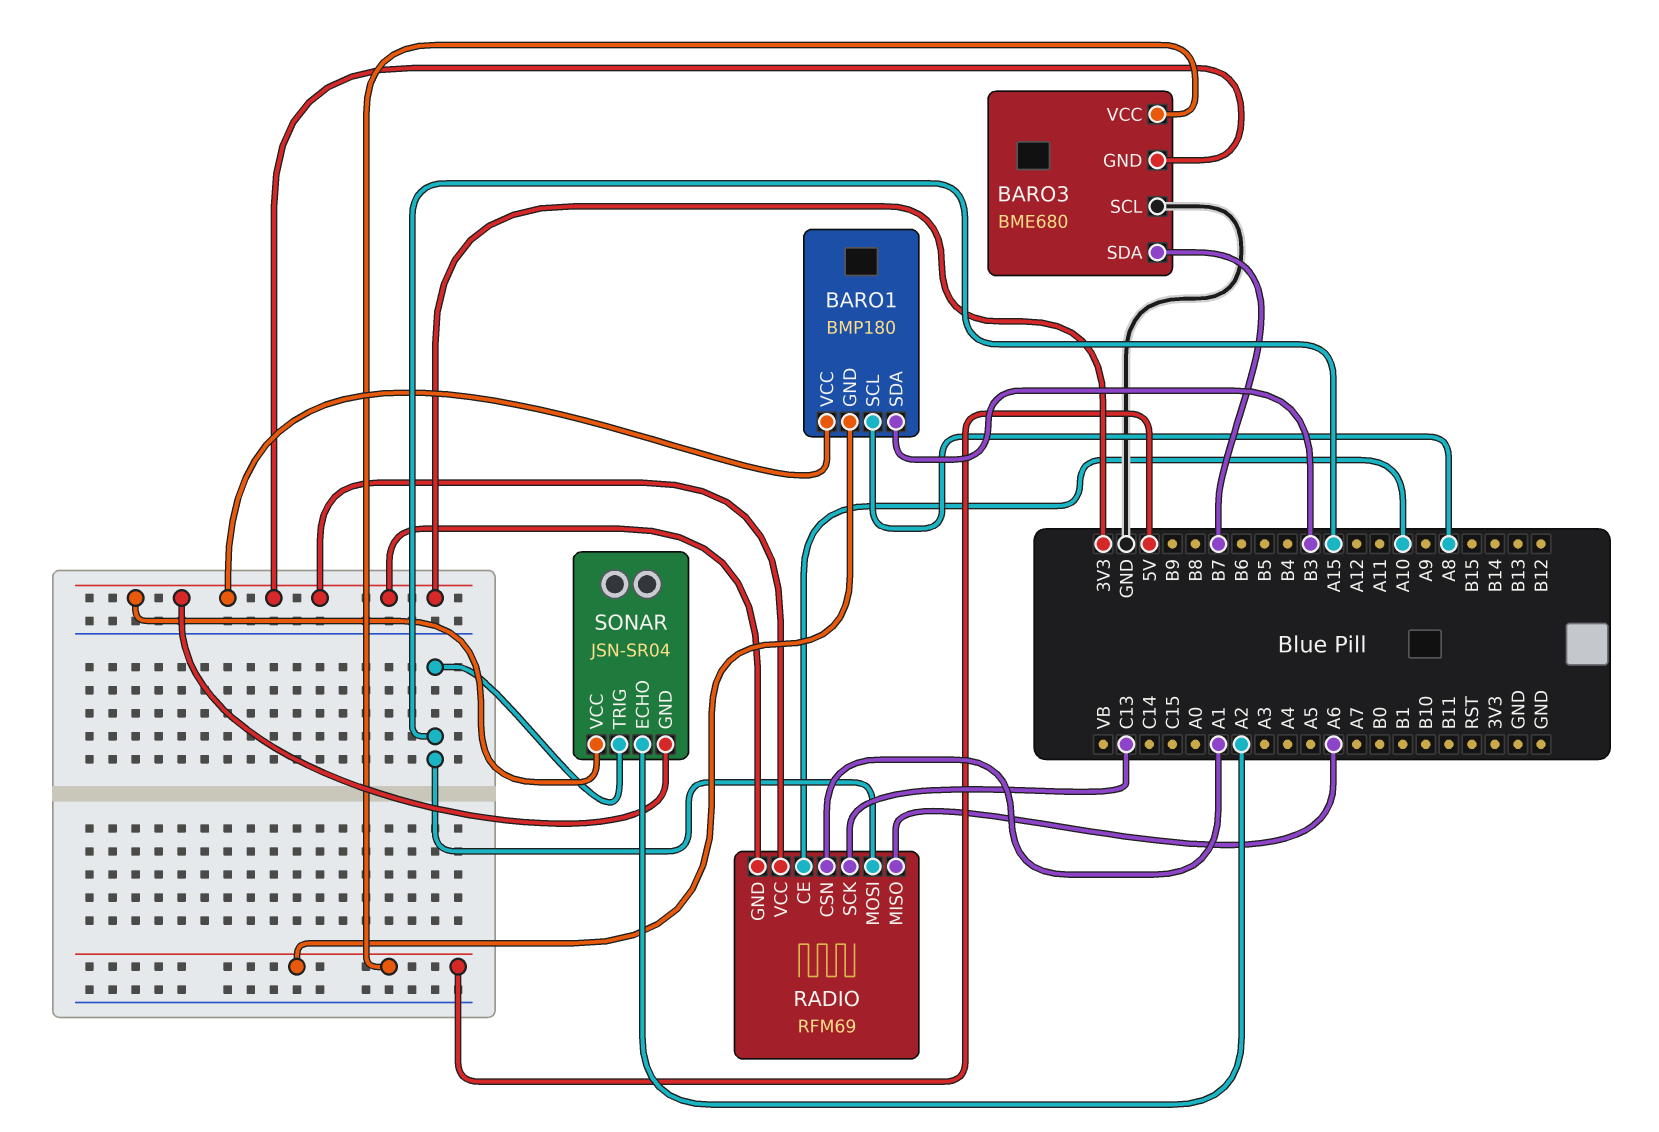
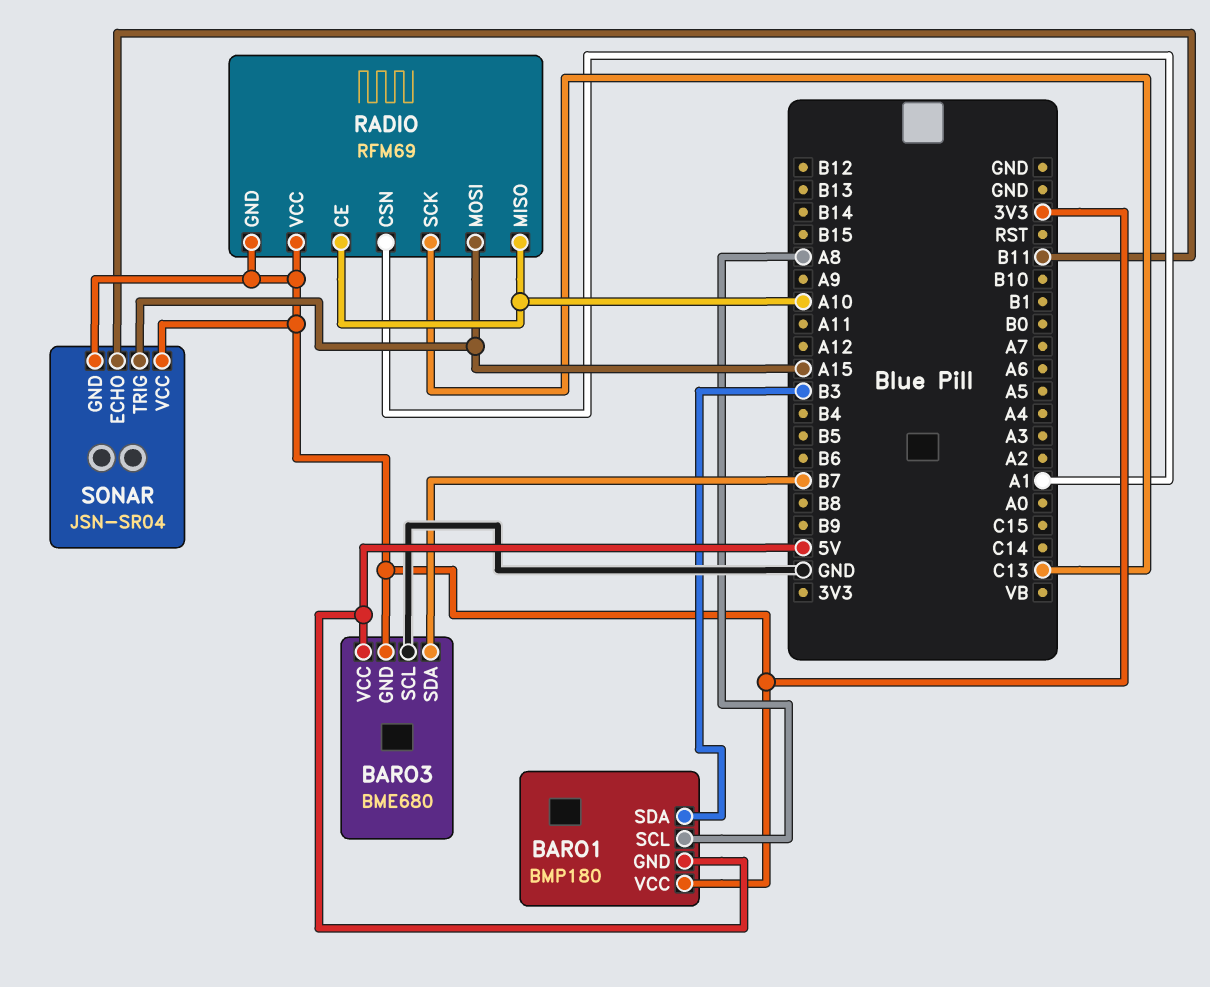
RADIO pin MISO: A6 -> A10
SONAR pin ECHO: A2 -> B11

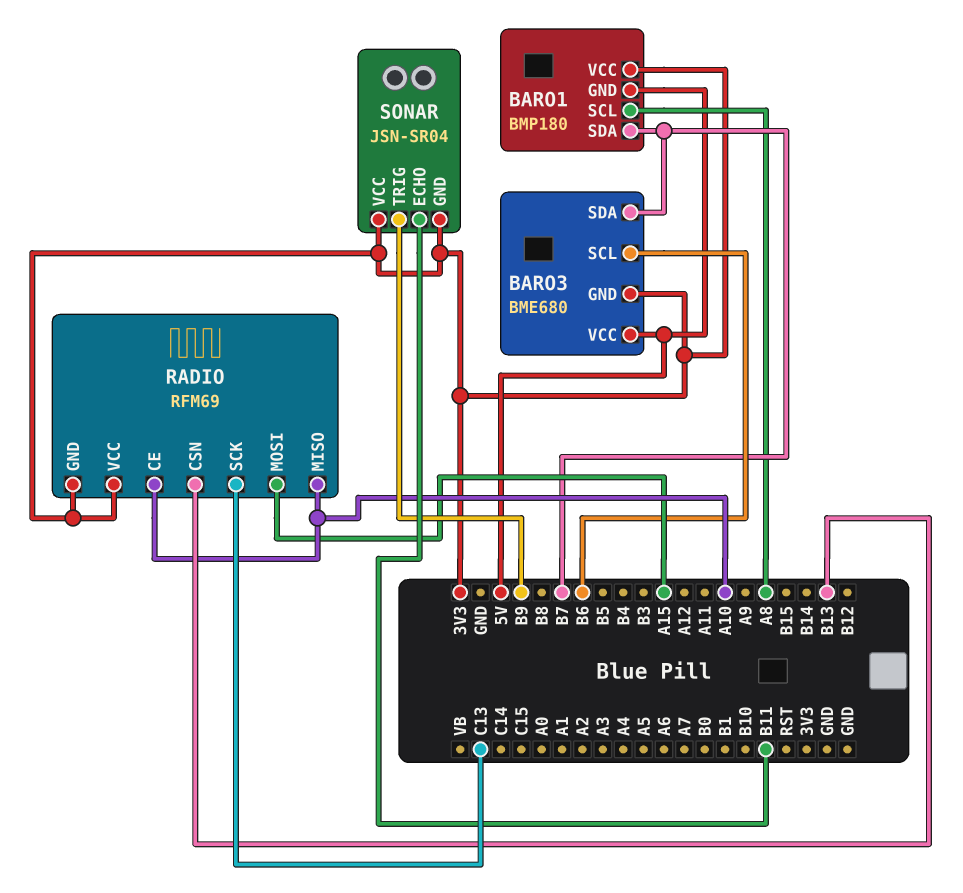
BARO1 pin SDA: B3 -> B7
BARO3 pin SCL: GND -> B6
RADIO pin CSN: A1 -> B13
SONAR pin TRIG: A15 -> B9

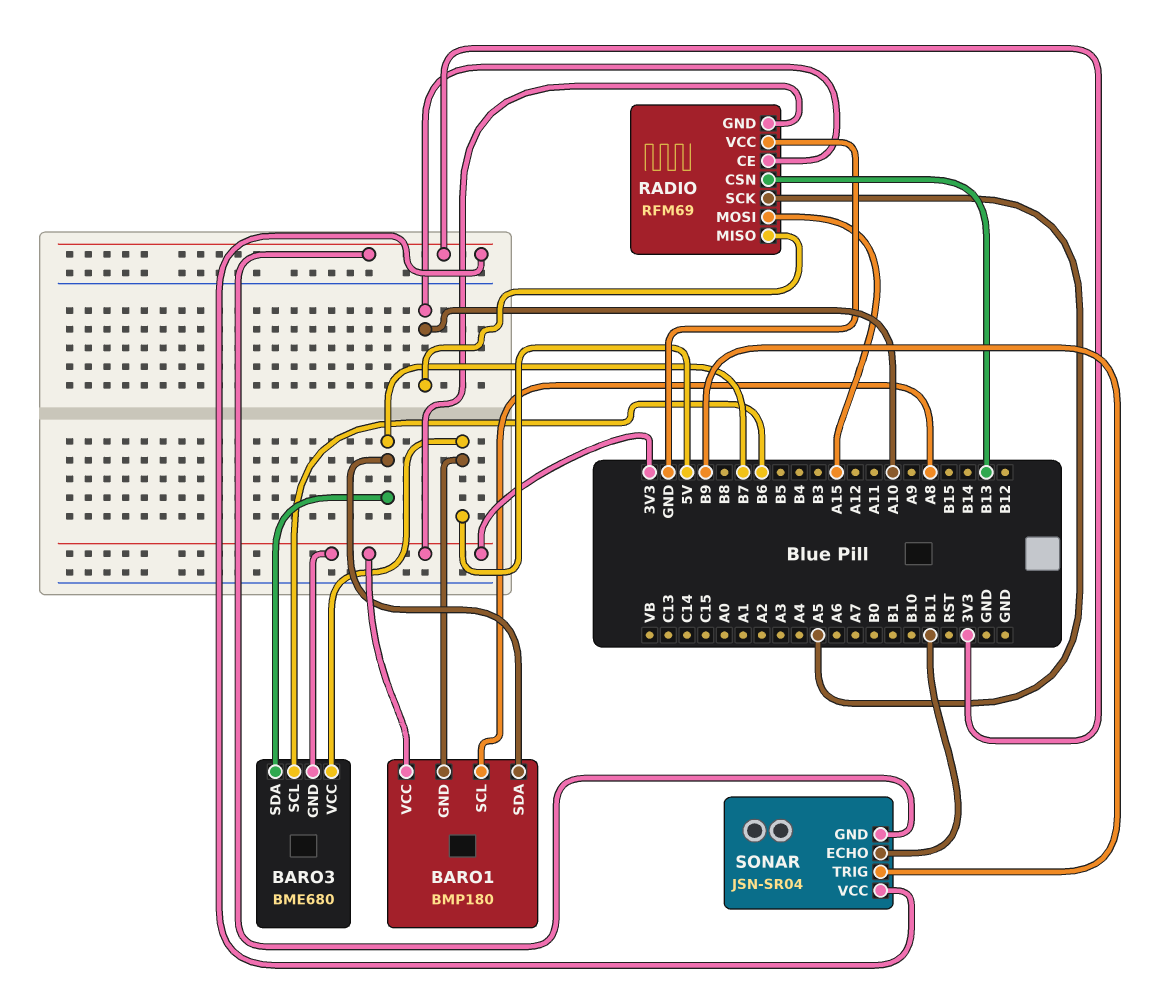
RADIO pin SCK: C13 -> A5
RADIO pin VCC: 3V3 -> GND

